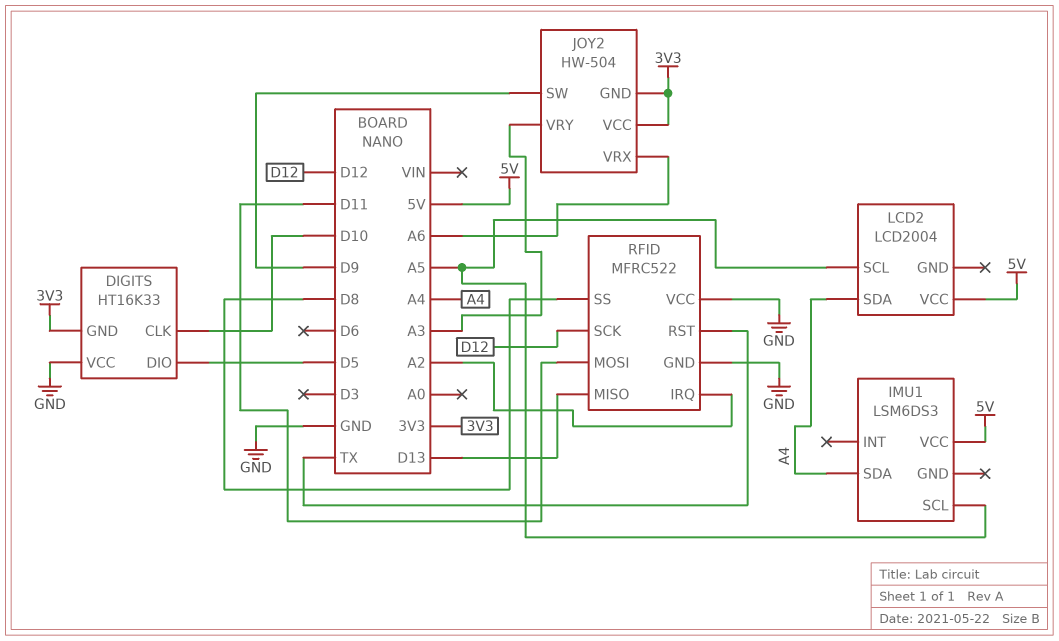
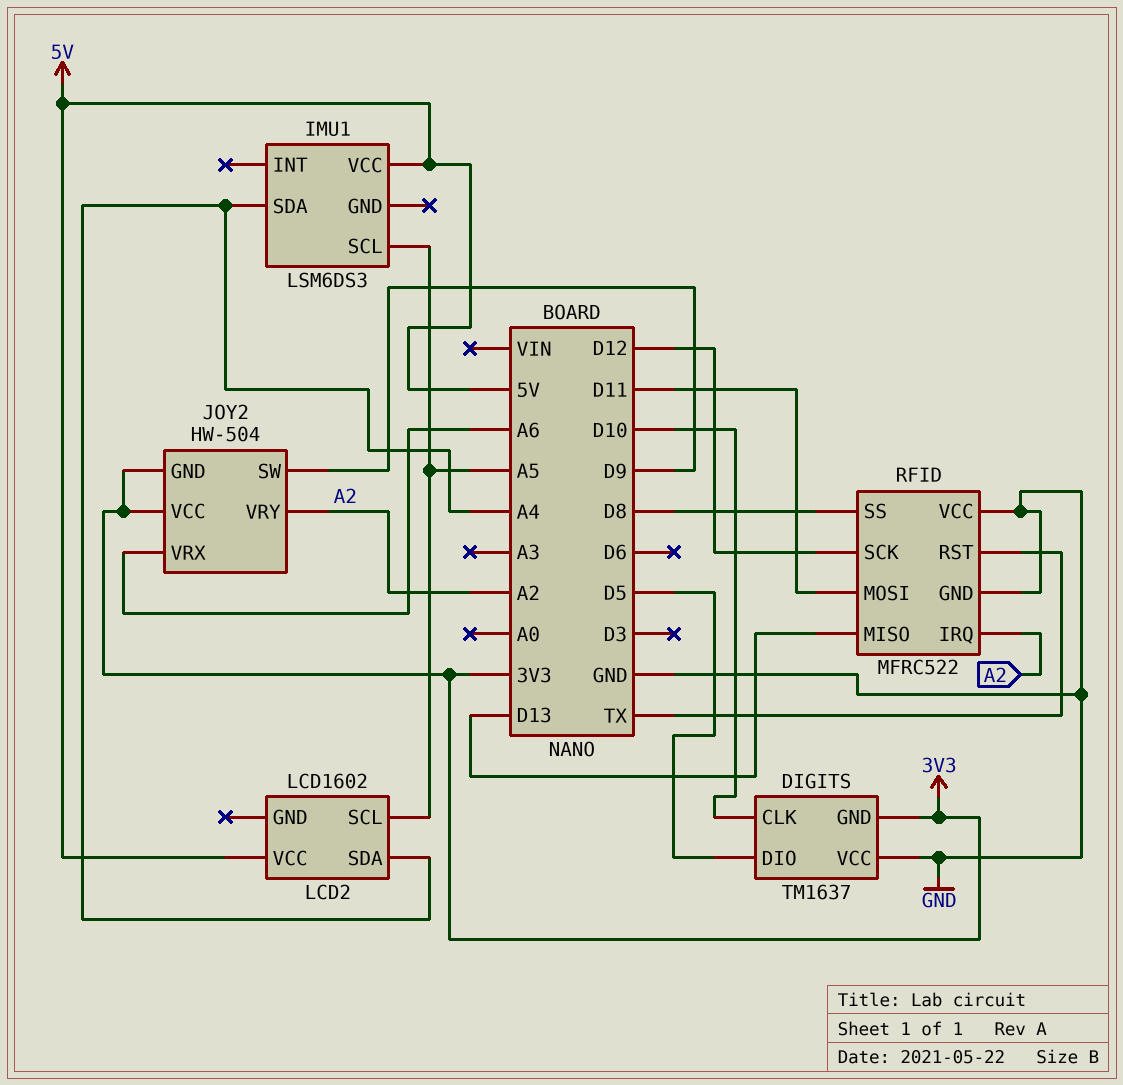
DIGITS: HT16K33 -> TM1637
JOY2 pin VRY: A3 -> A2
LCD2: LCD2004 -> LCD1602

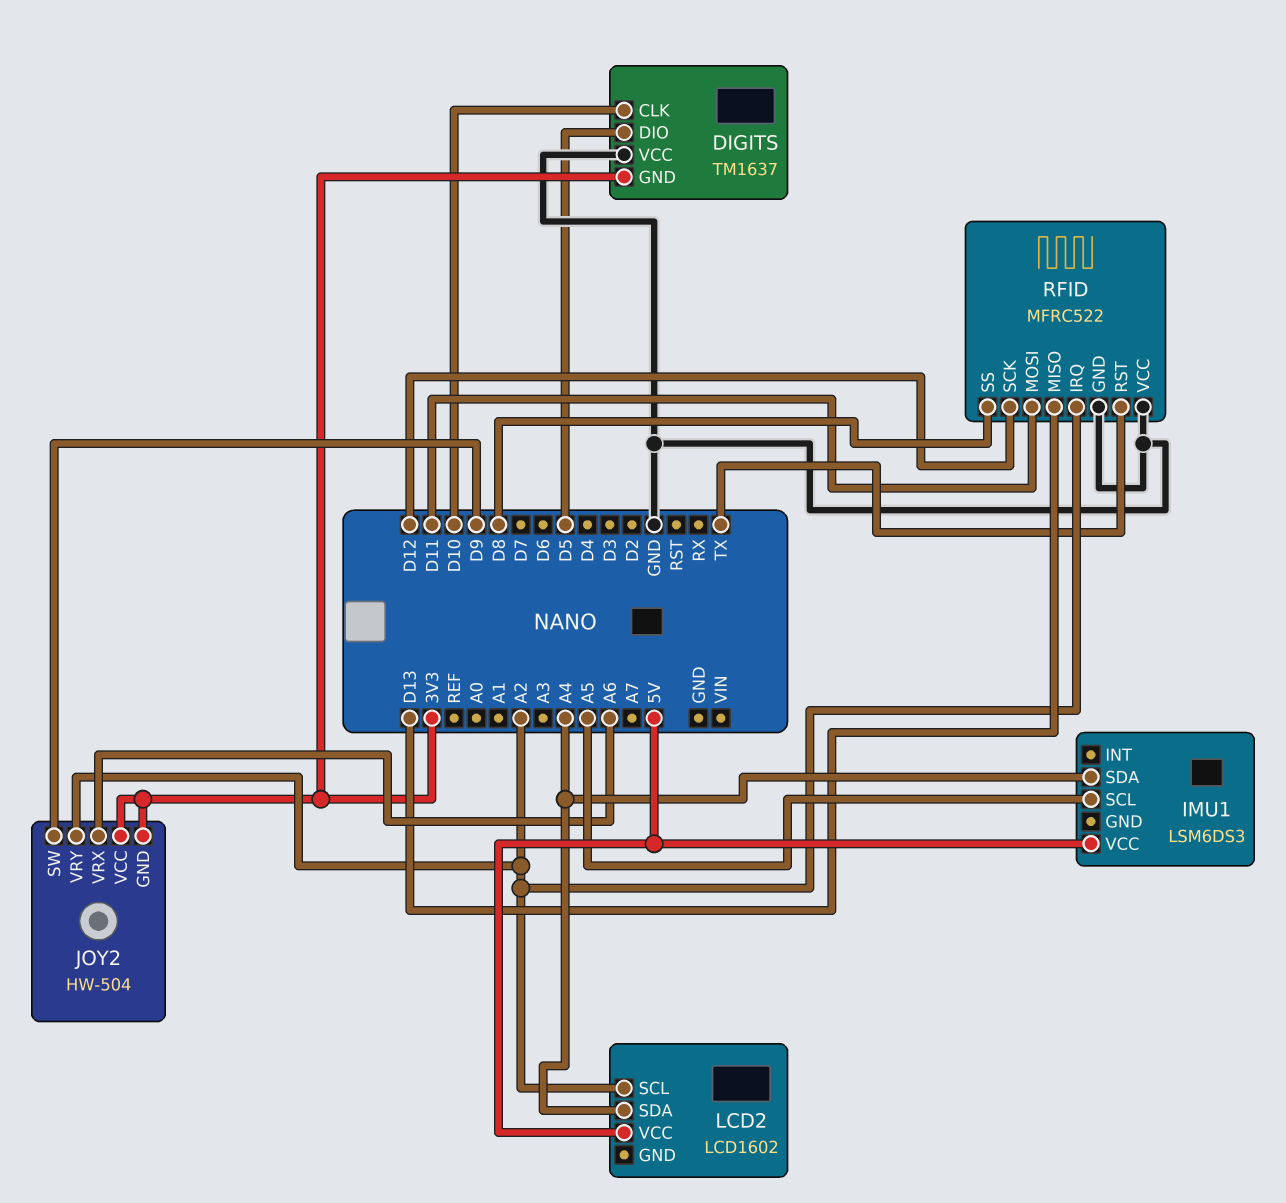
LCD2 pin SCL: A5 -> A2

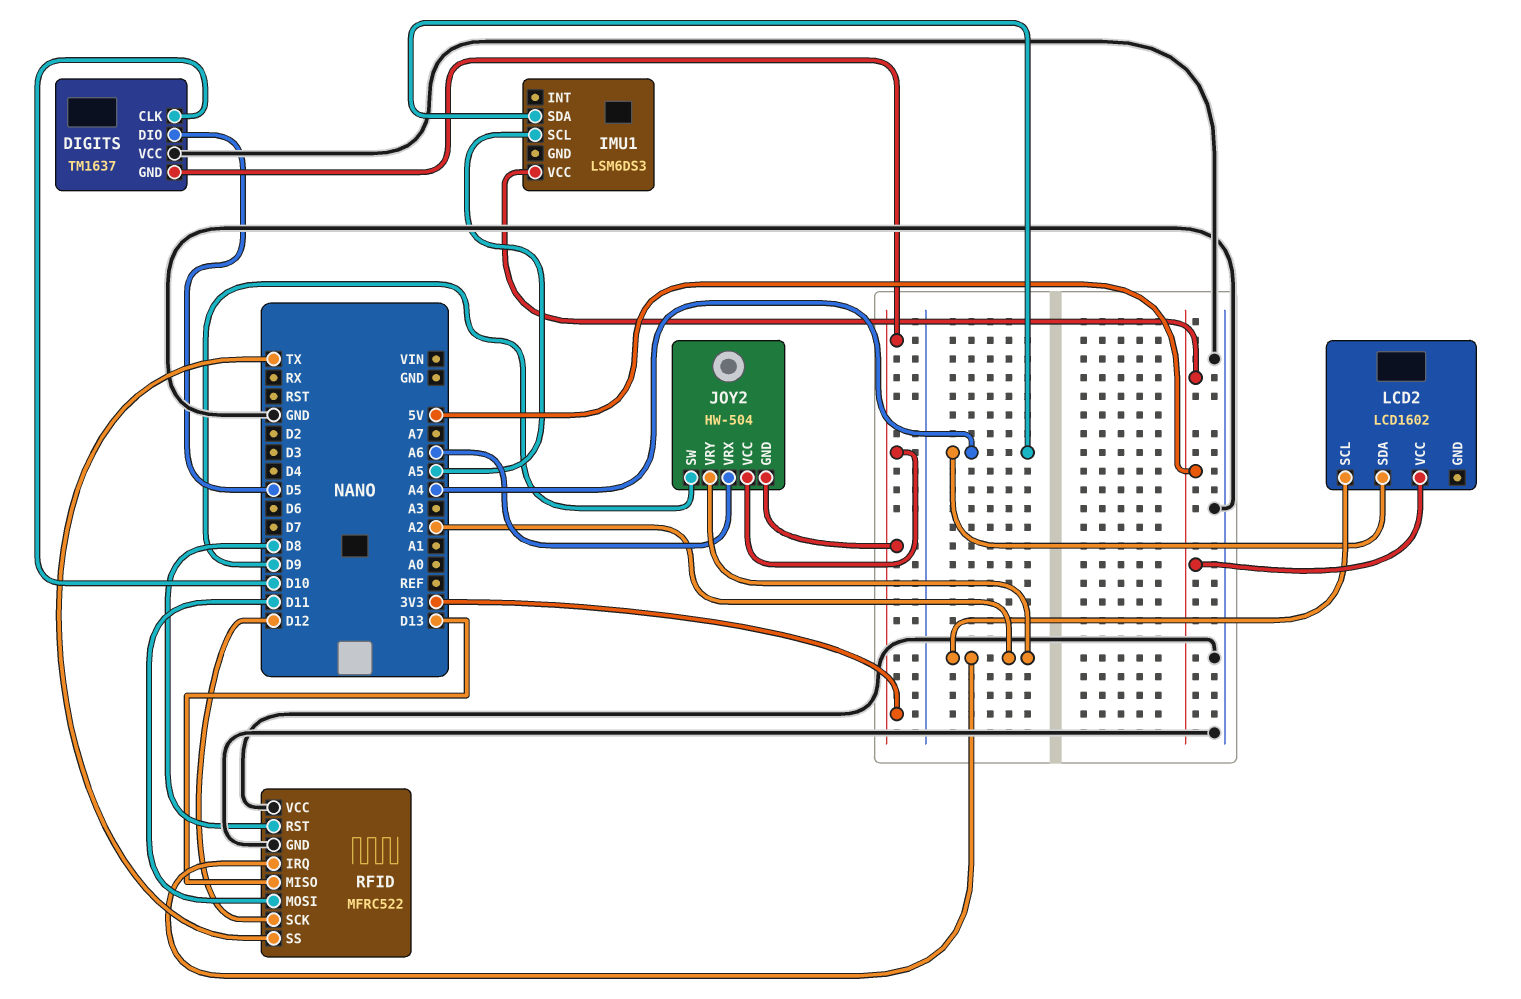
RFID pin RST: TX -> D8
RFID pin SS: D8 -> TX

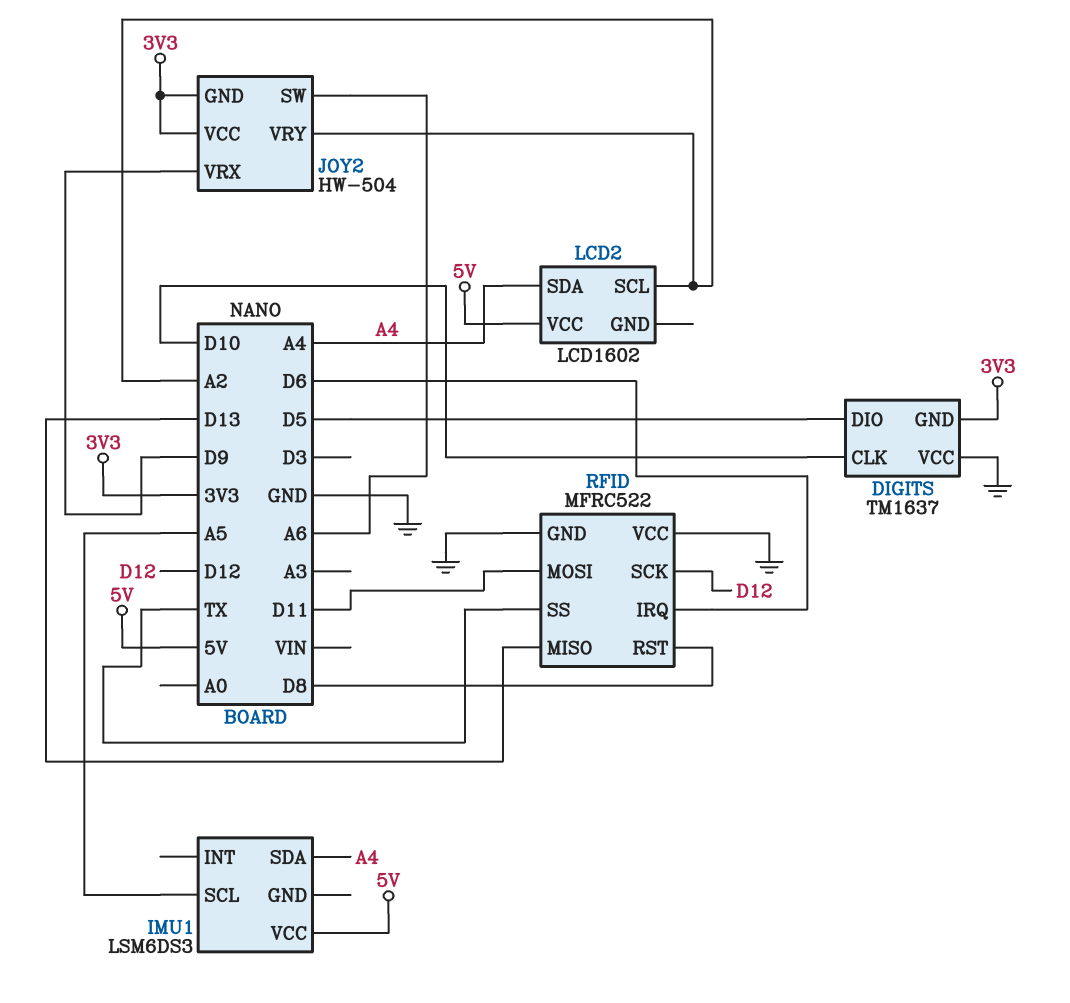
JOY2 pin SW: D9 -> A6
JOY2 pin VRX: A6 -> D9
RFID pin IRQ: A2 -> D6

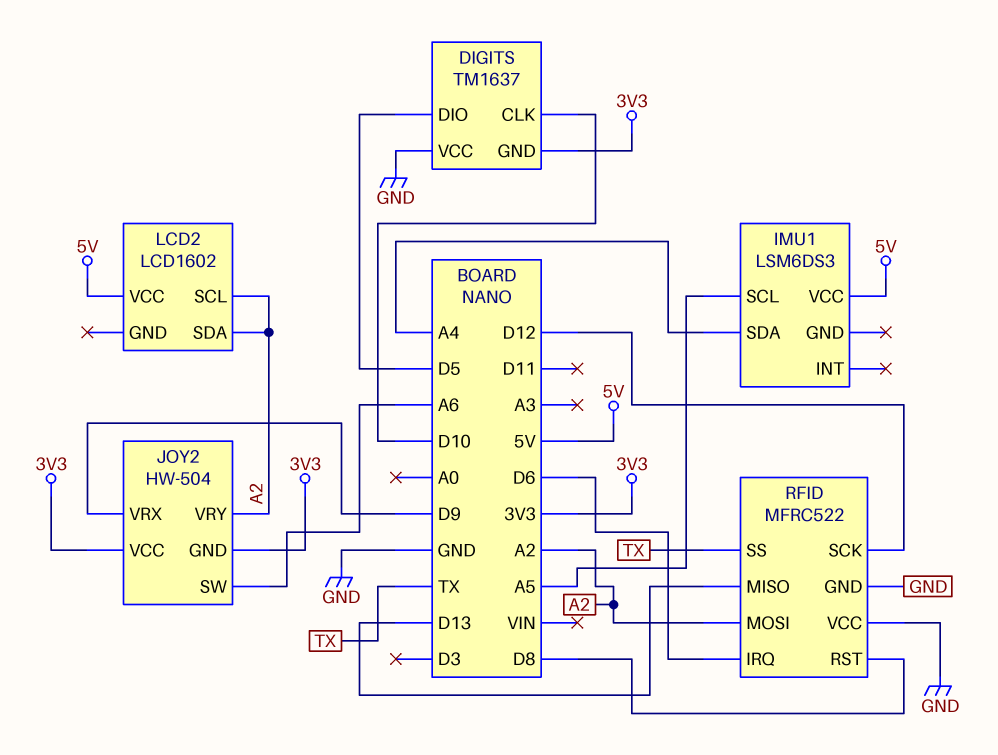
LCD2 pin SDA: A4 -> A2
RFID pin MOSI: D11 -> A2

